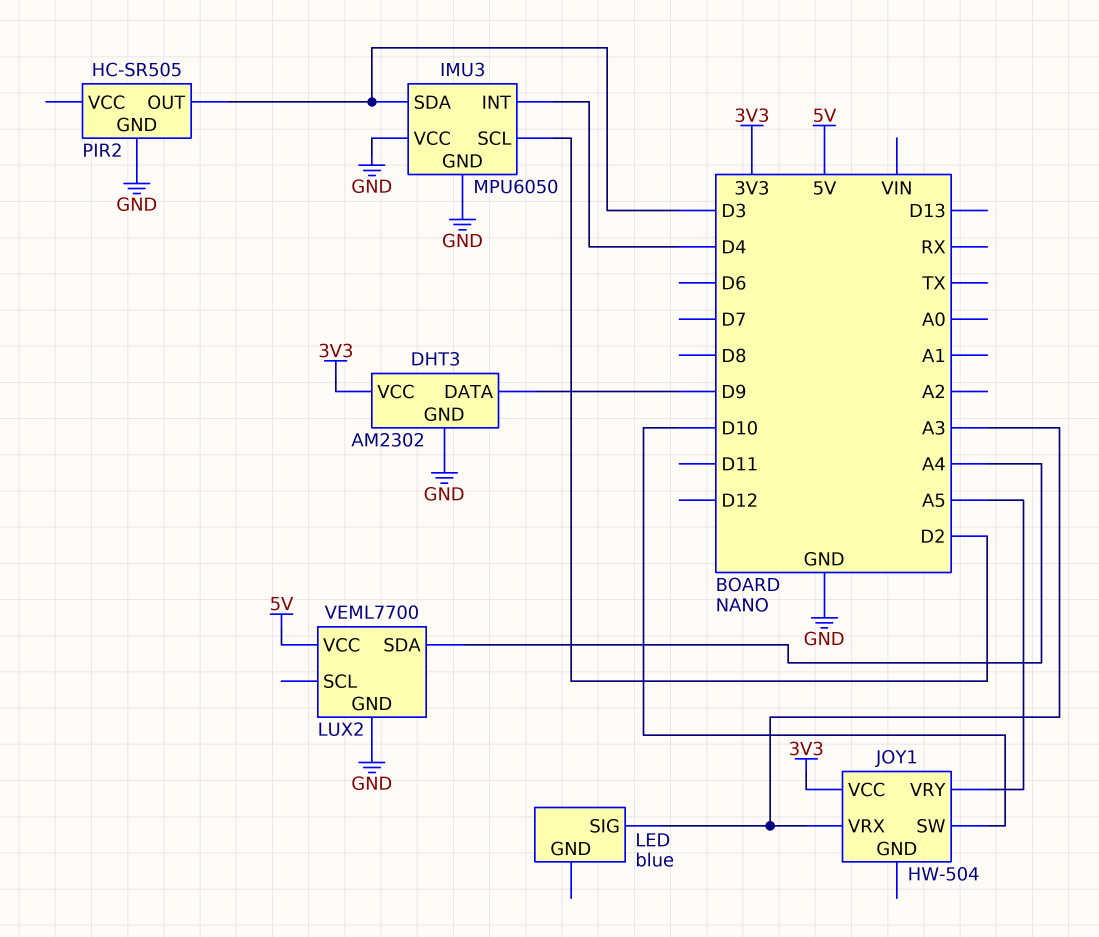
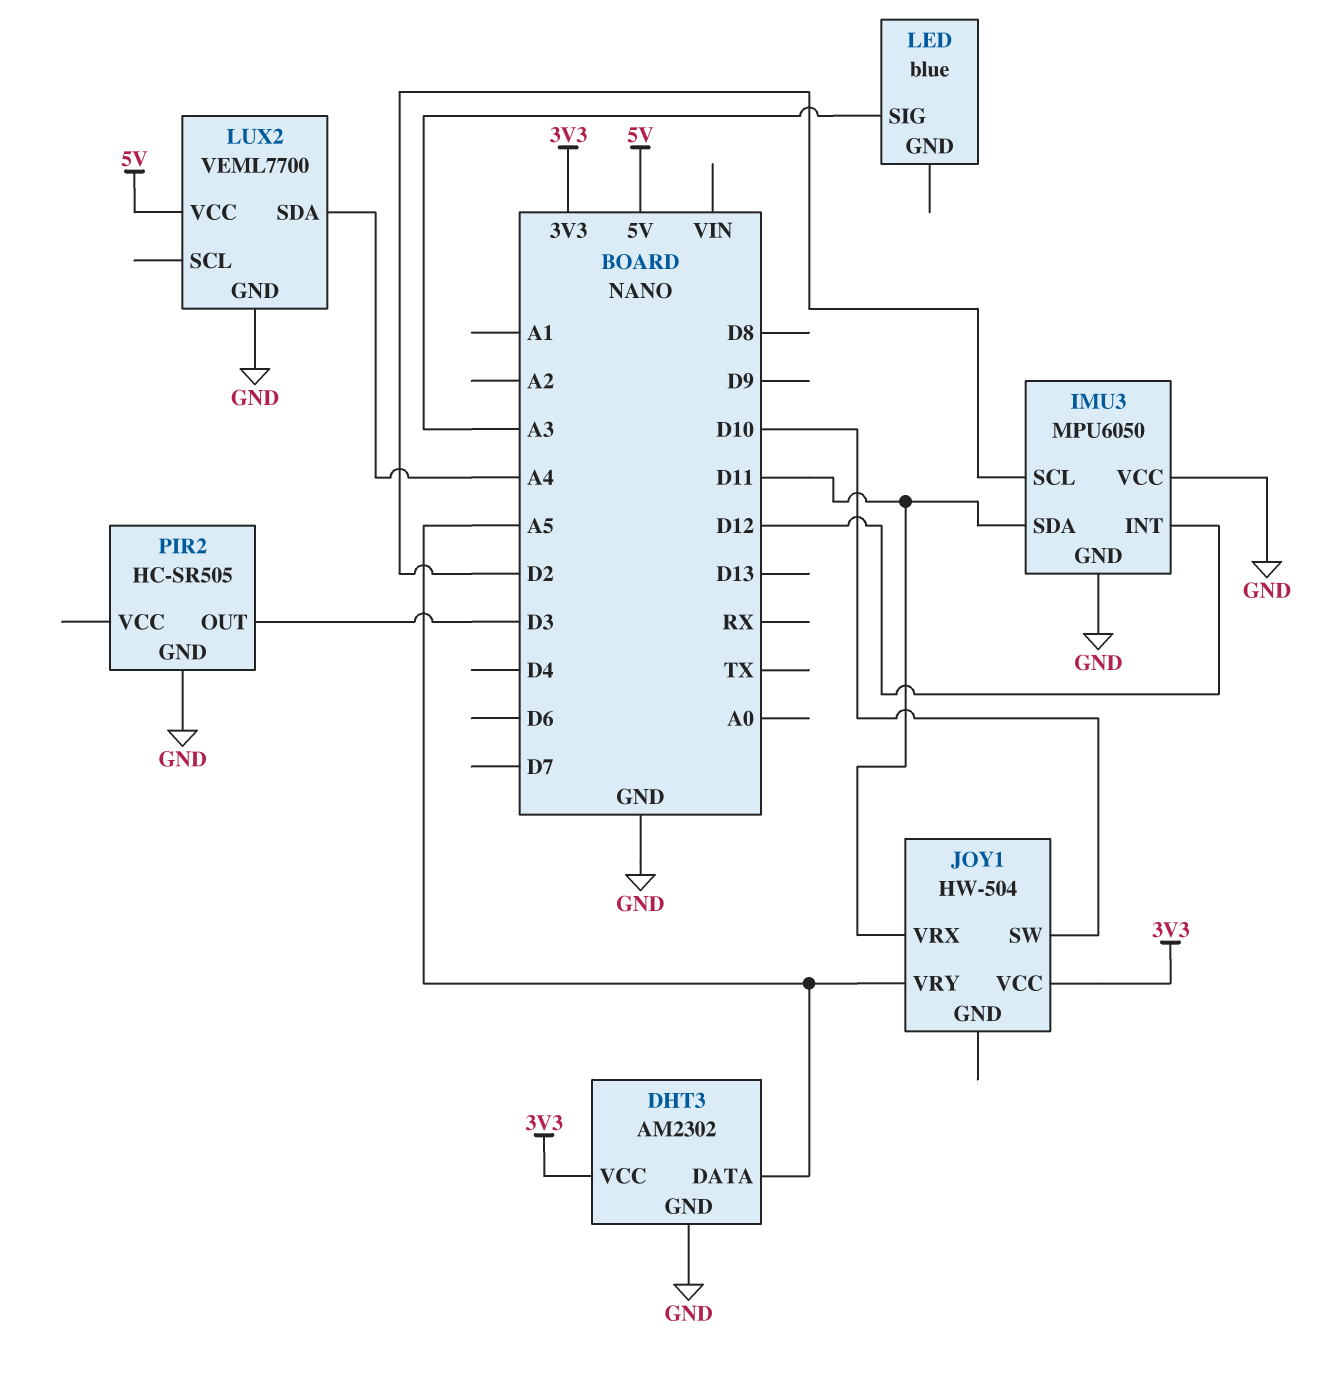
DHT3 pin DATA: D9 -> A5
IMU3 pin INT: D4 -> D12
IMU3 pin SDA: D3 -> D11
JOY1 pin VRX: A3 -> D11

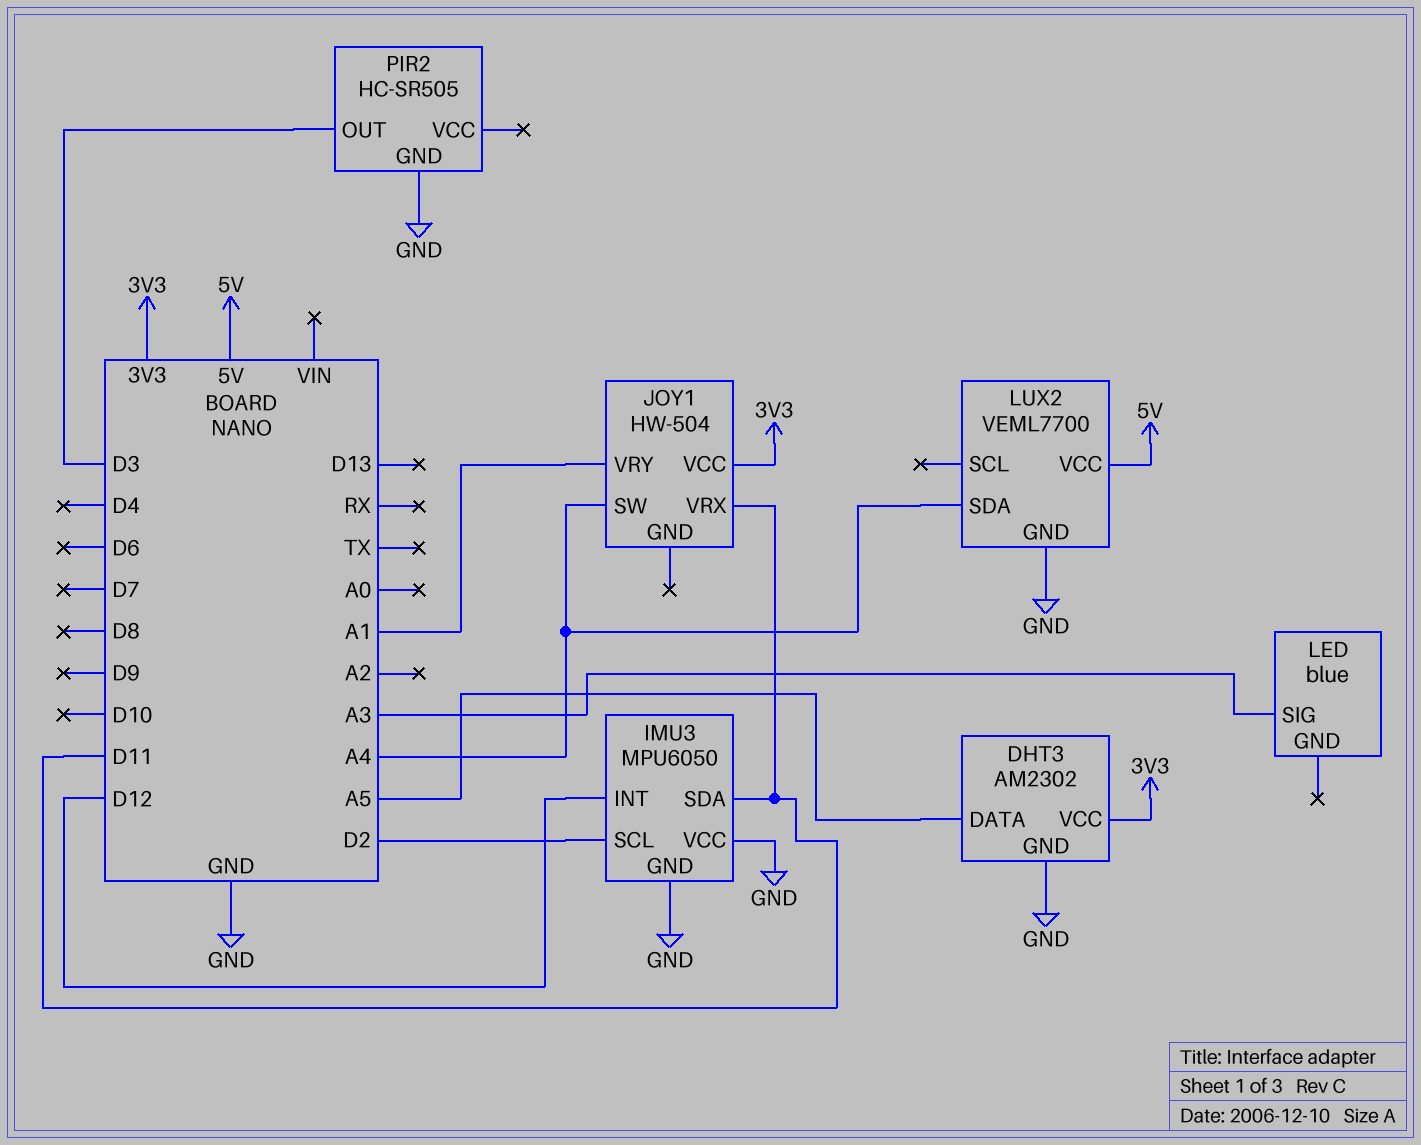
JOY1 pin SW: D10 -> A4
JOY1 pin VRY: A5 -> A1

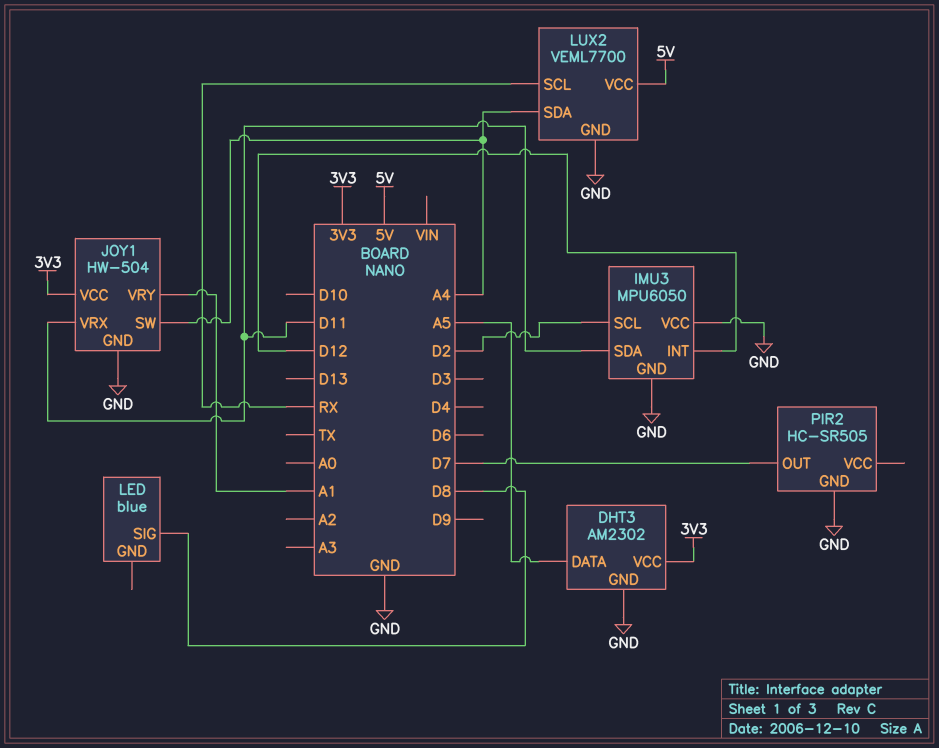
JOY1 pin GND: none -> GND
LED pin SIG: A3 -> D8
LUX2 pin SCL: none -> RX
PIR2 pin OUT: D3 -> D7

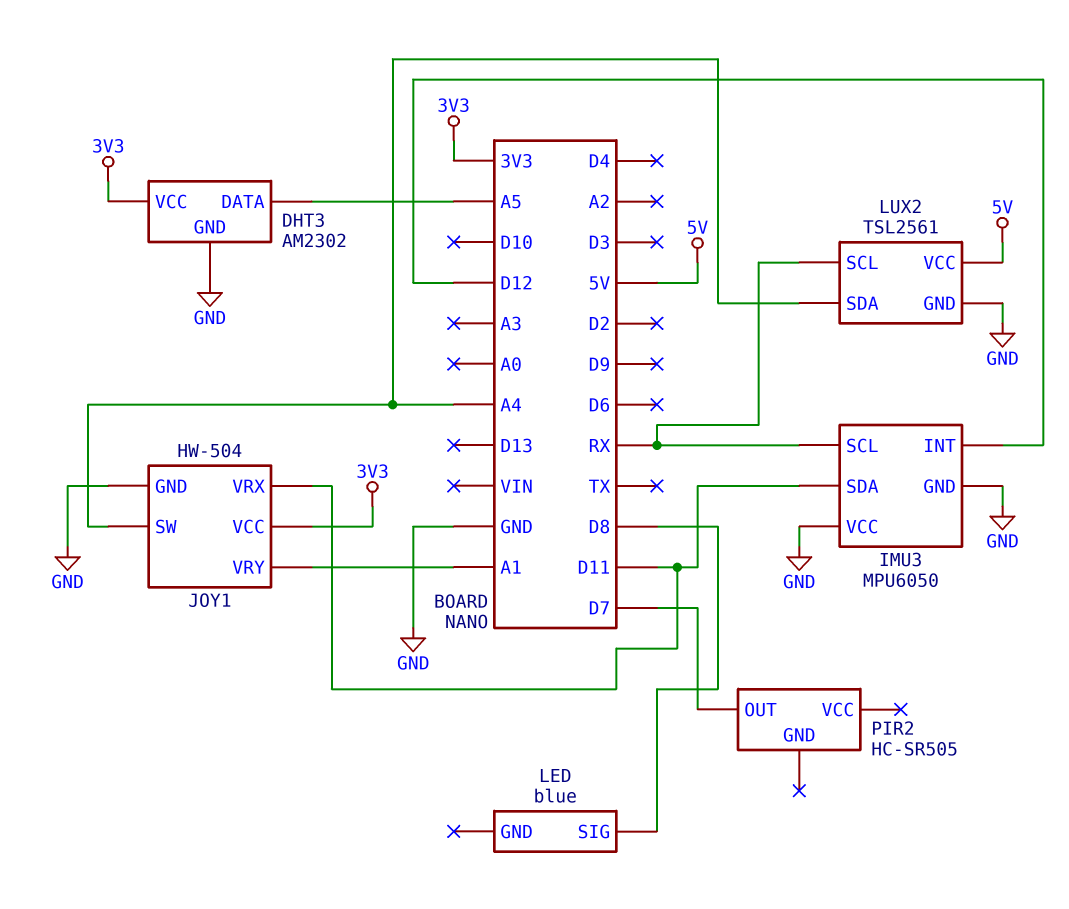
IMU3 pin SCL: D2 -> RX
LUX2: VEML7700 -> TSL2561
PIR2 pin GND: GND -> none

